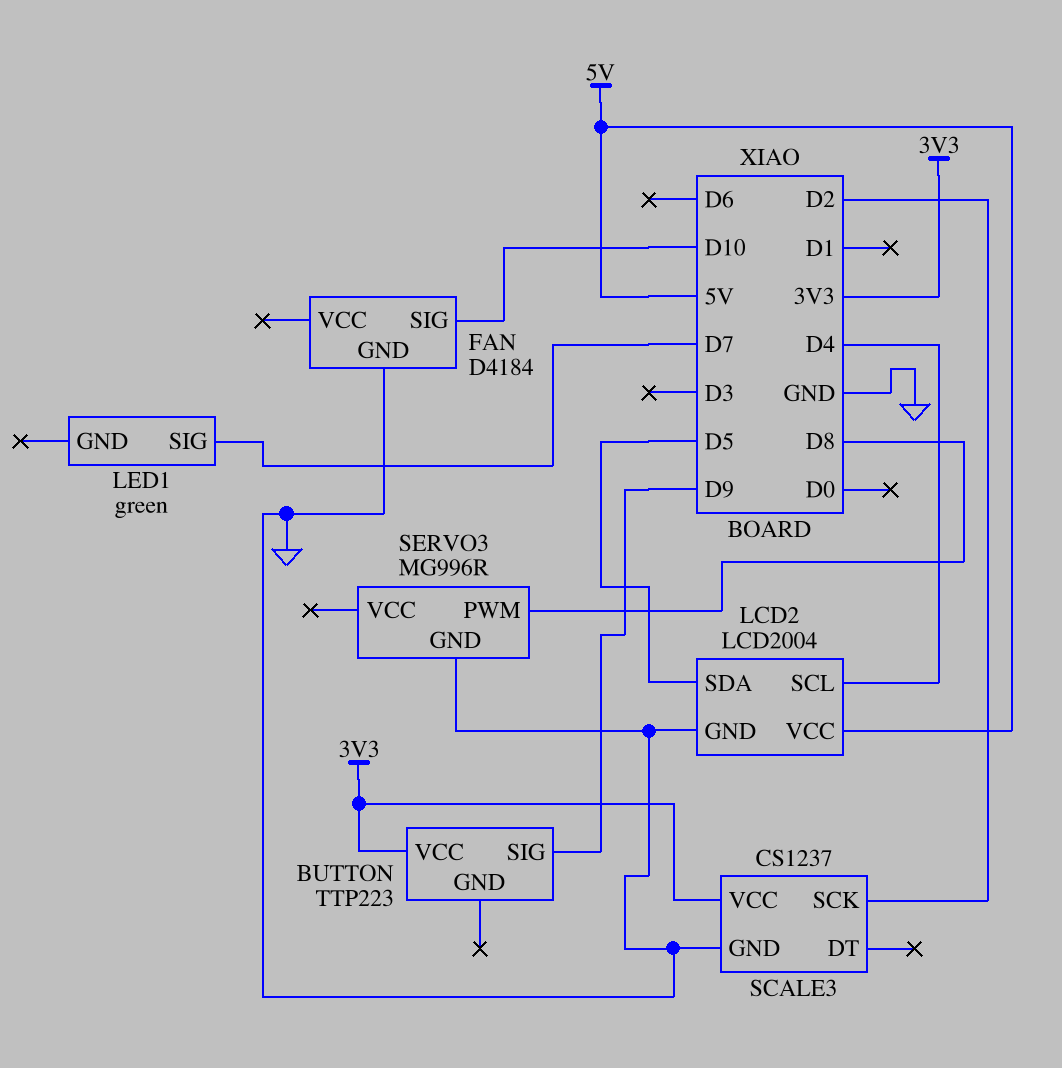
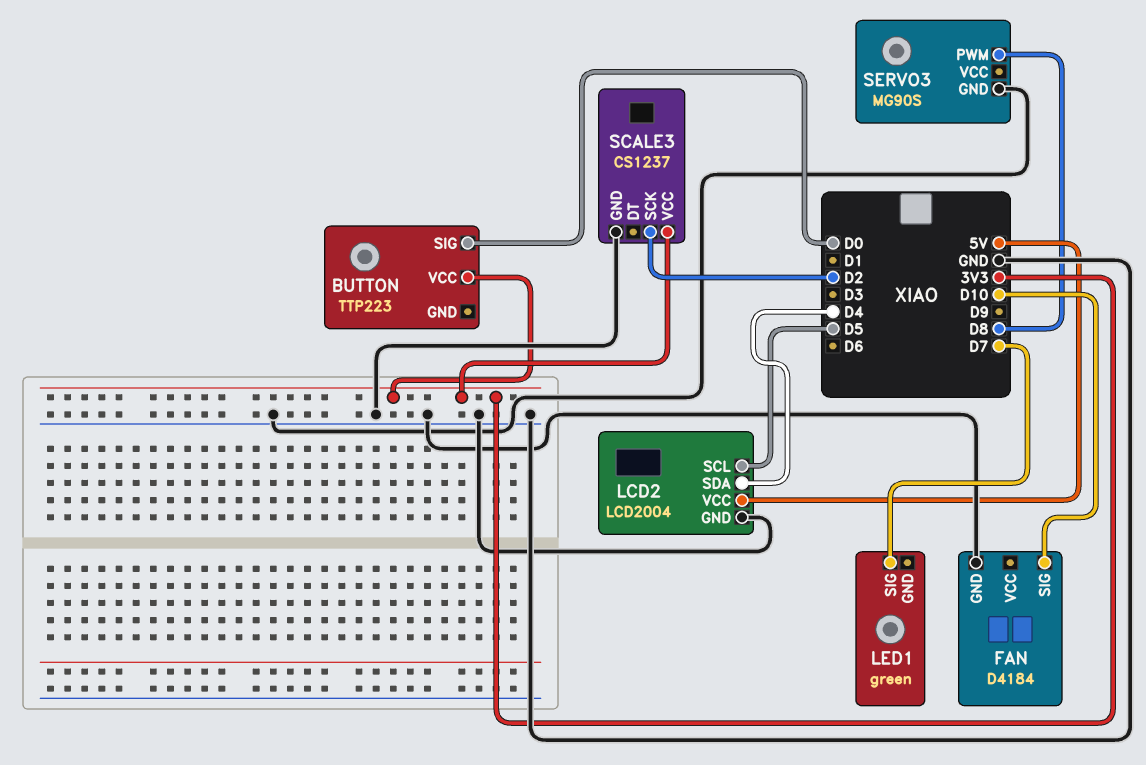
BUTTON pin SIG: D9 -> D0
LCD2 pin SCL: D4 -> D5
LCD2 pin SDA: D5 -> D4
SERVO3: MG996R -> MG90S

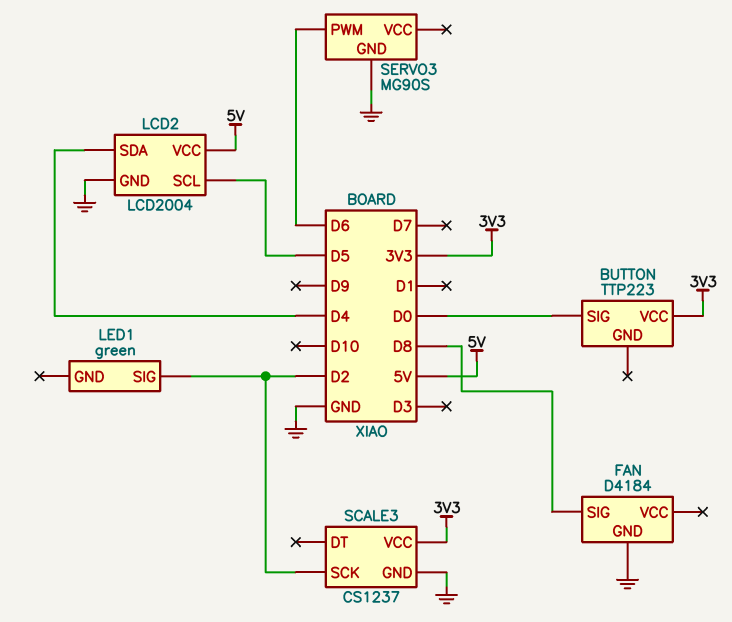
FAN pin SIG: D10 -> D8
LED1 pin SIG: D7 -> D2
SERVO3 pin PWM: D8 -> D6

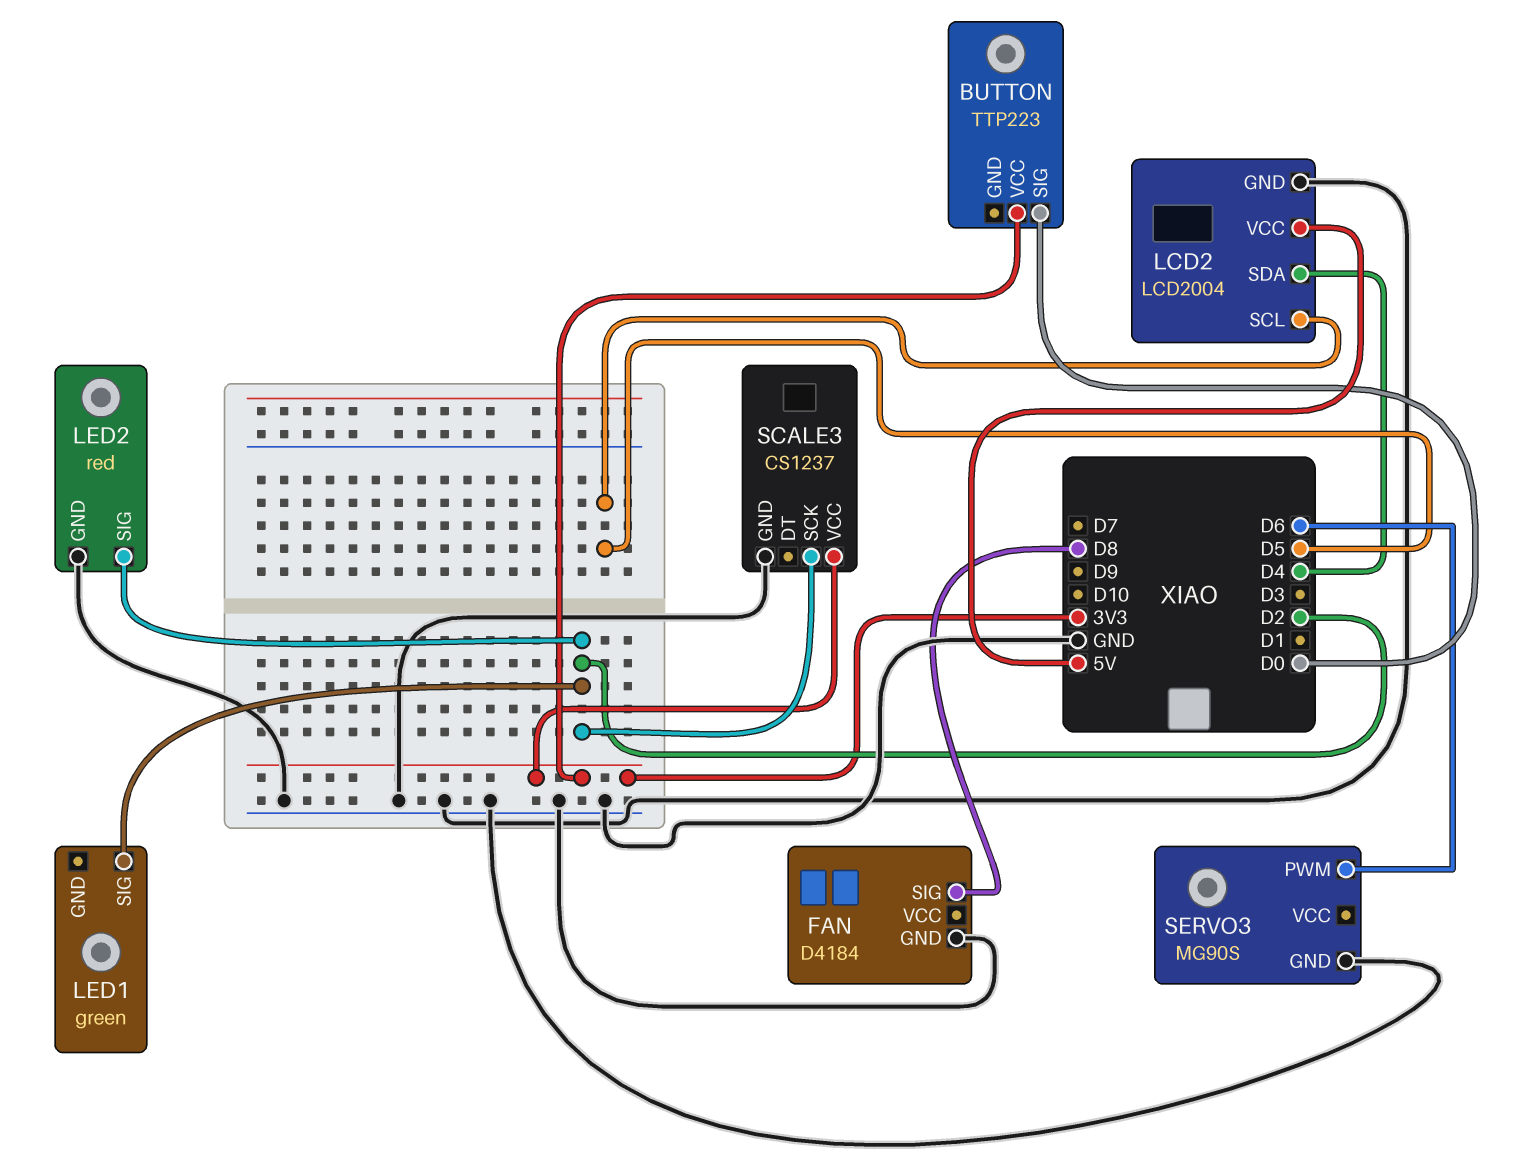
LED2: none -> red
LED2 pin GND: none -> GND
LED2 pin SIG: none -> D2

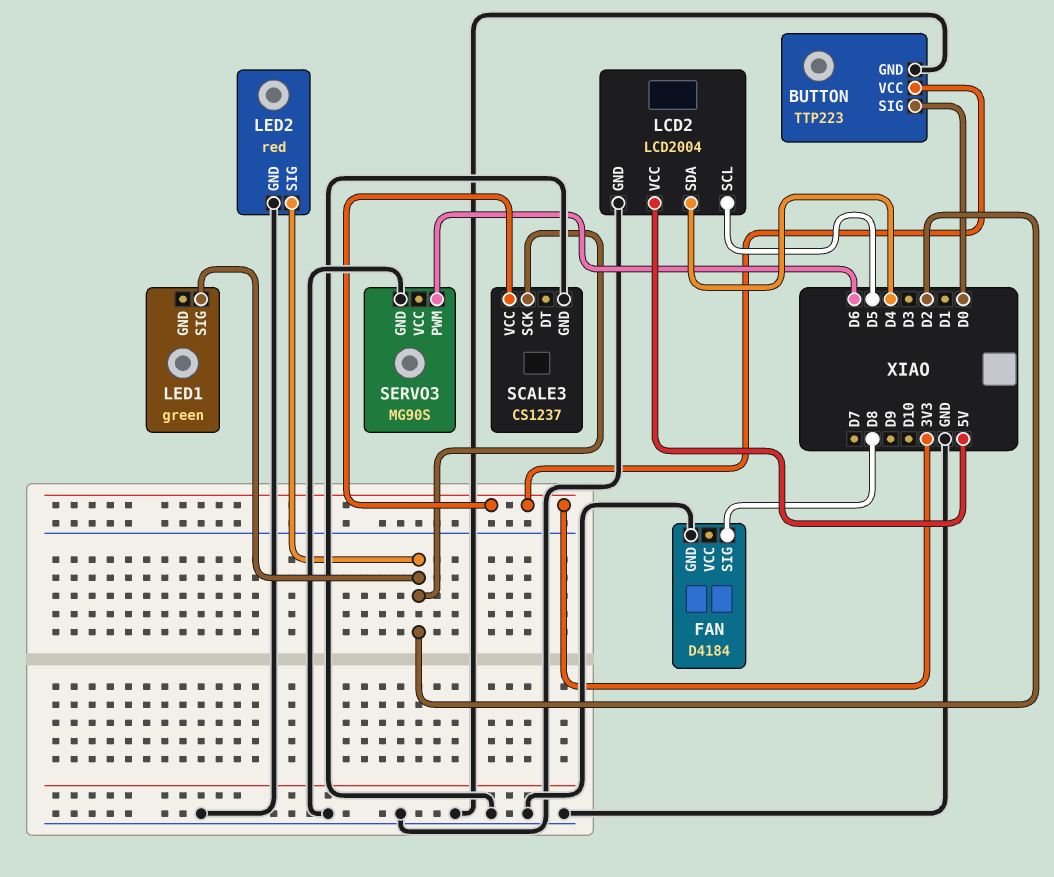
BUTTON pin GND: none -> GND

